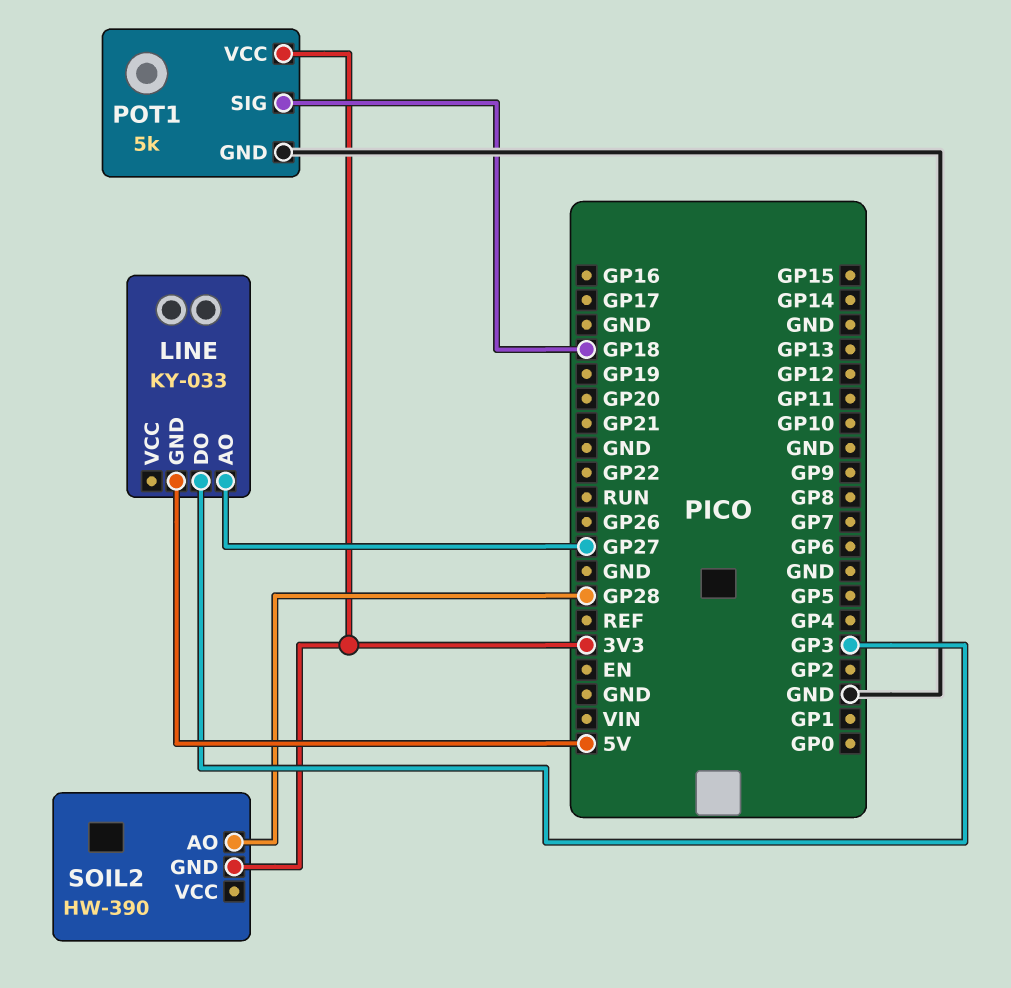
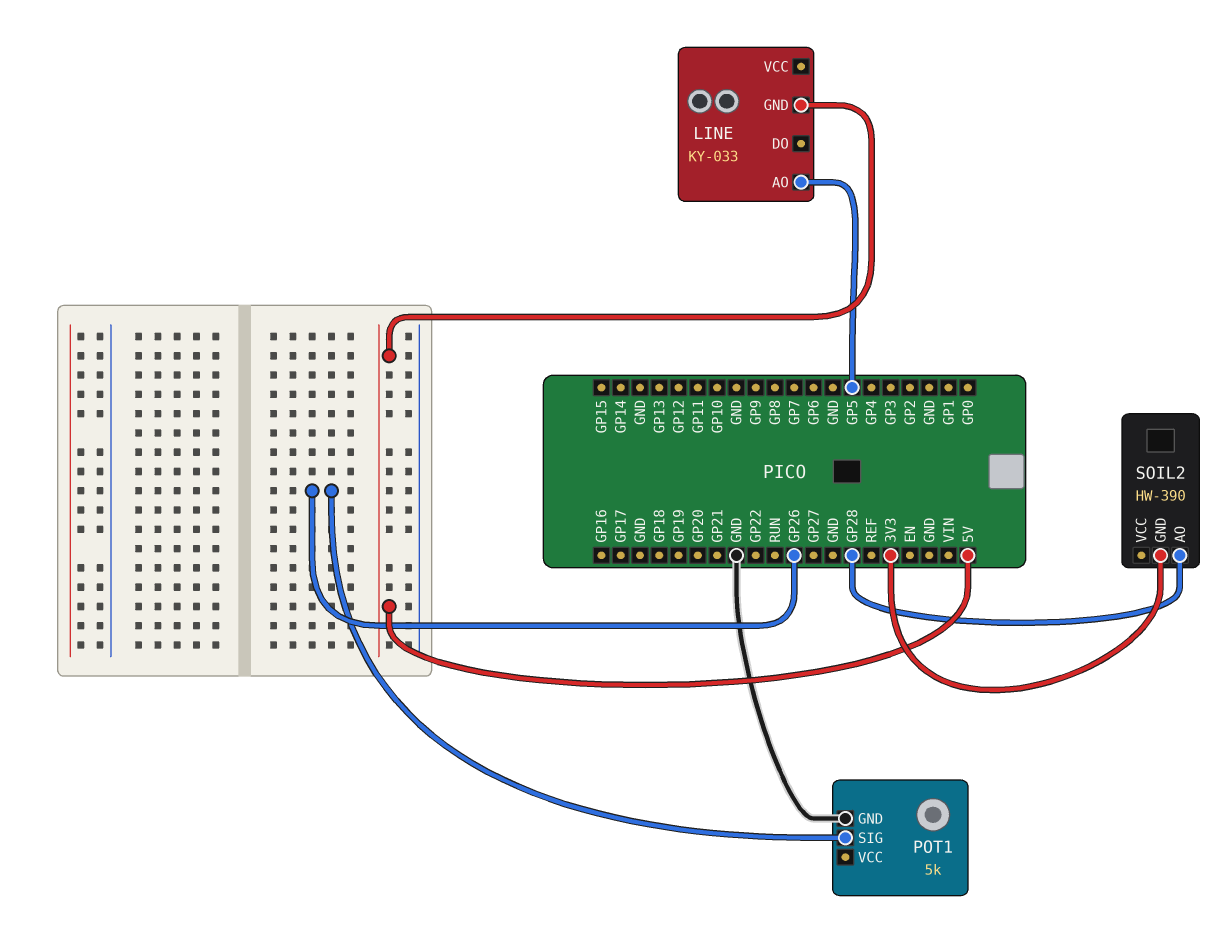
LINE pin AO: GP27 -> GP5
LINE pin DO: GP3 -> none
POT1 pin SIG: GP18 -> GP26
POT1 pin VCC: 3V3 -> none

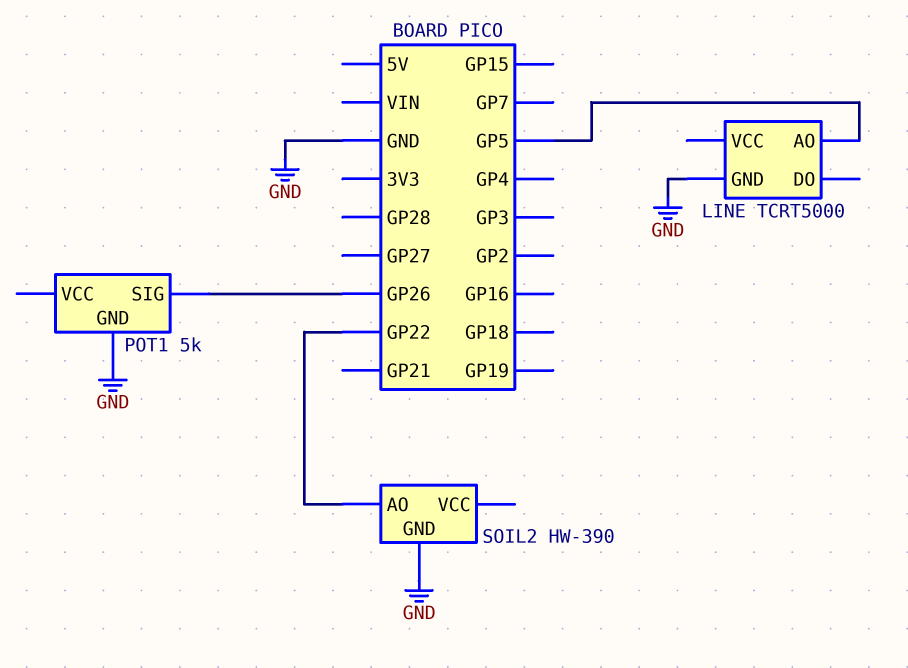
LINE: KY-033 -> TCRT5000
LINE pin GND: 5V -> GND
SOIL2 pin AO: GP28 -> GP22
SOIL2 pin GND: 3V3 -> GND

